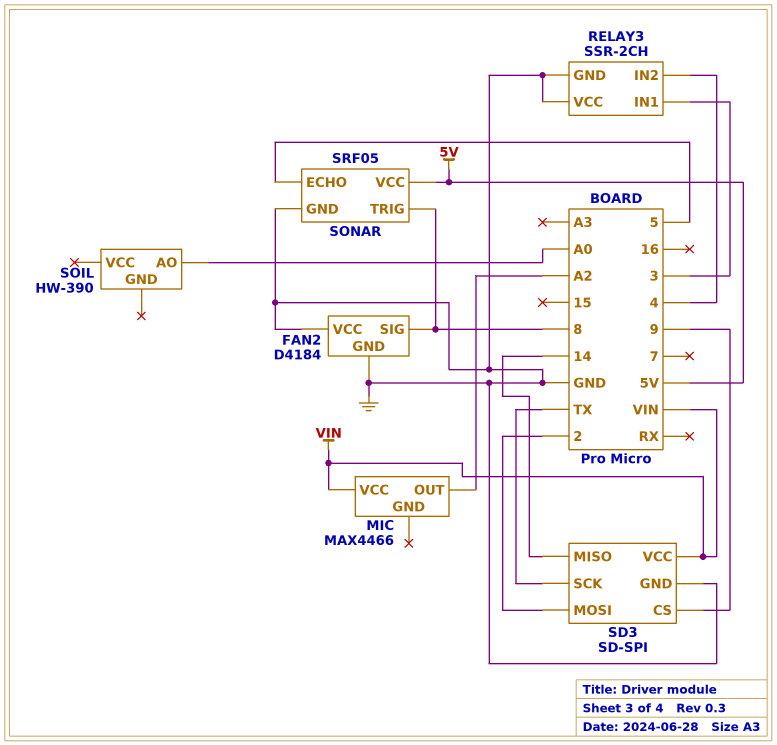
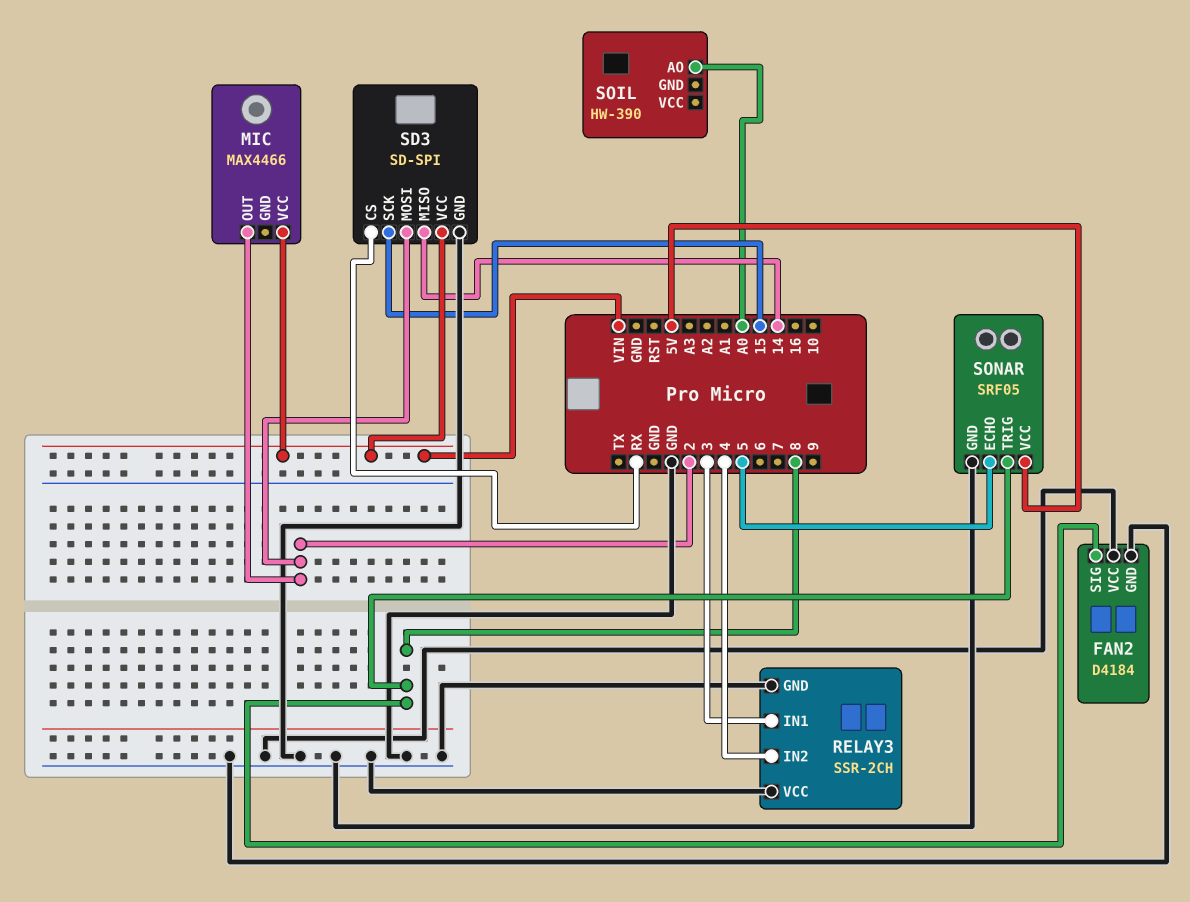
MIC pin OUT: A2 -> 2
SD3 pin CS: 9 -> RX
SD3 pin SCK: TX -> 15

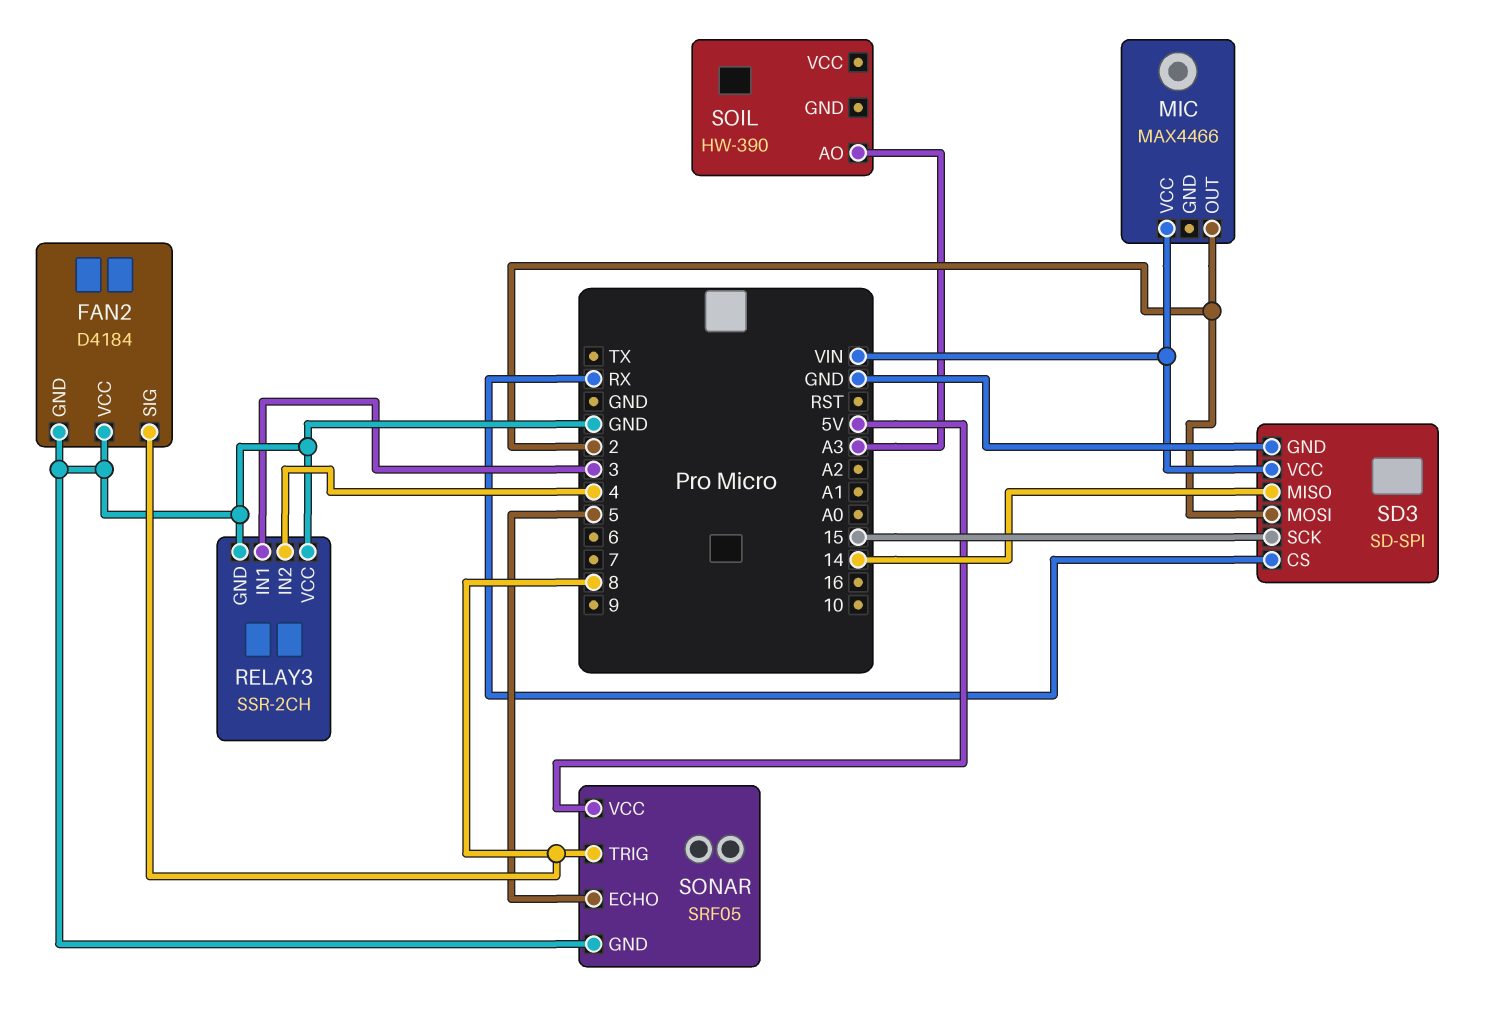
SOIL pin AO: A0 -> A3

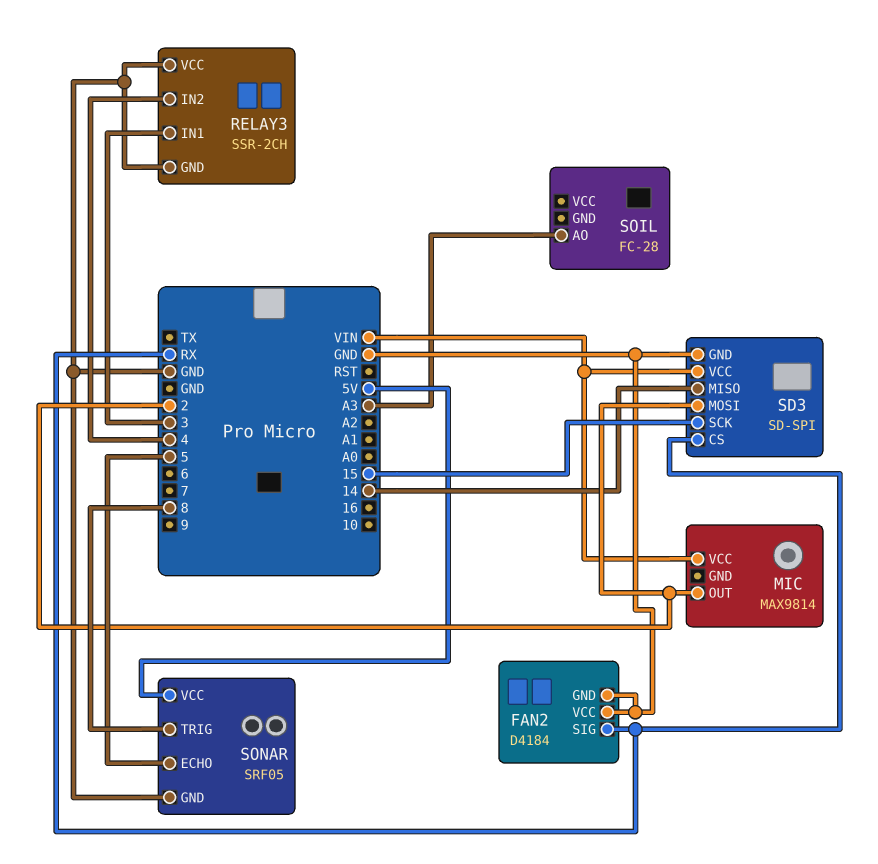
FAN2 pin SIG: 8 -> RX
MIC: MAX4466 -> MAX9814
SOIL: HW-390 -> FC-28

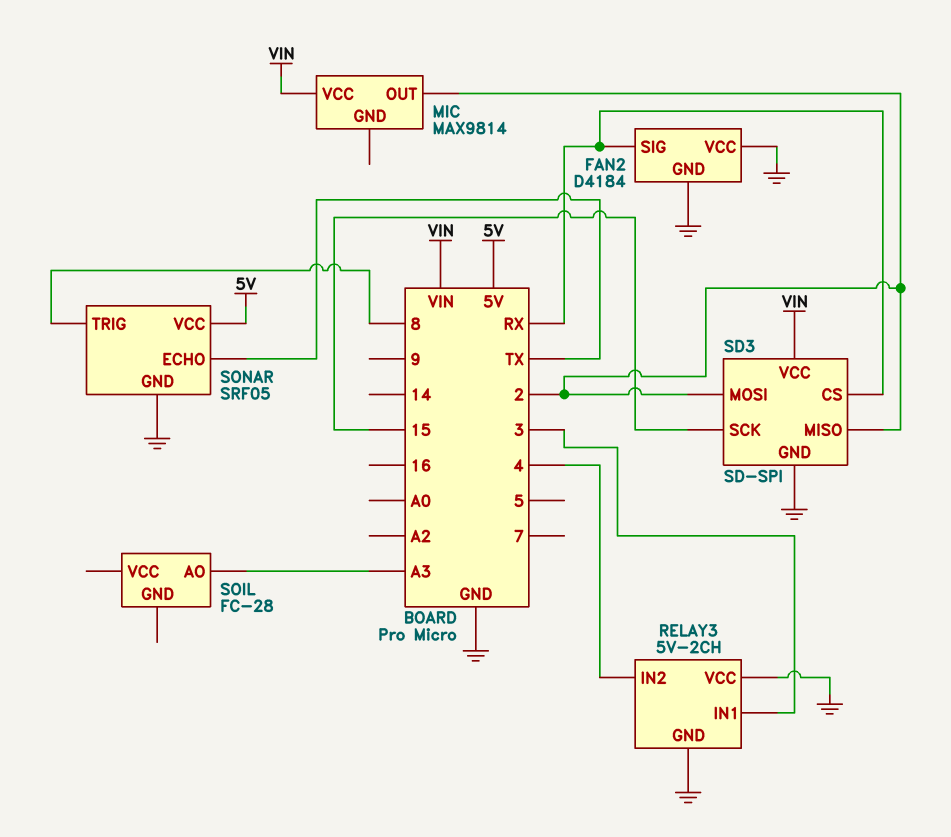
RELAY3: SSR-2CH -> 5V-2CH
SD3 pin MISO: 14 -> 2
SONAR pin ECHO: 5 -> TX

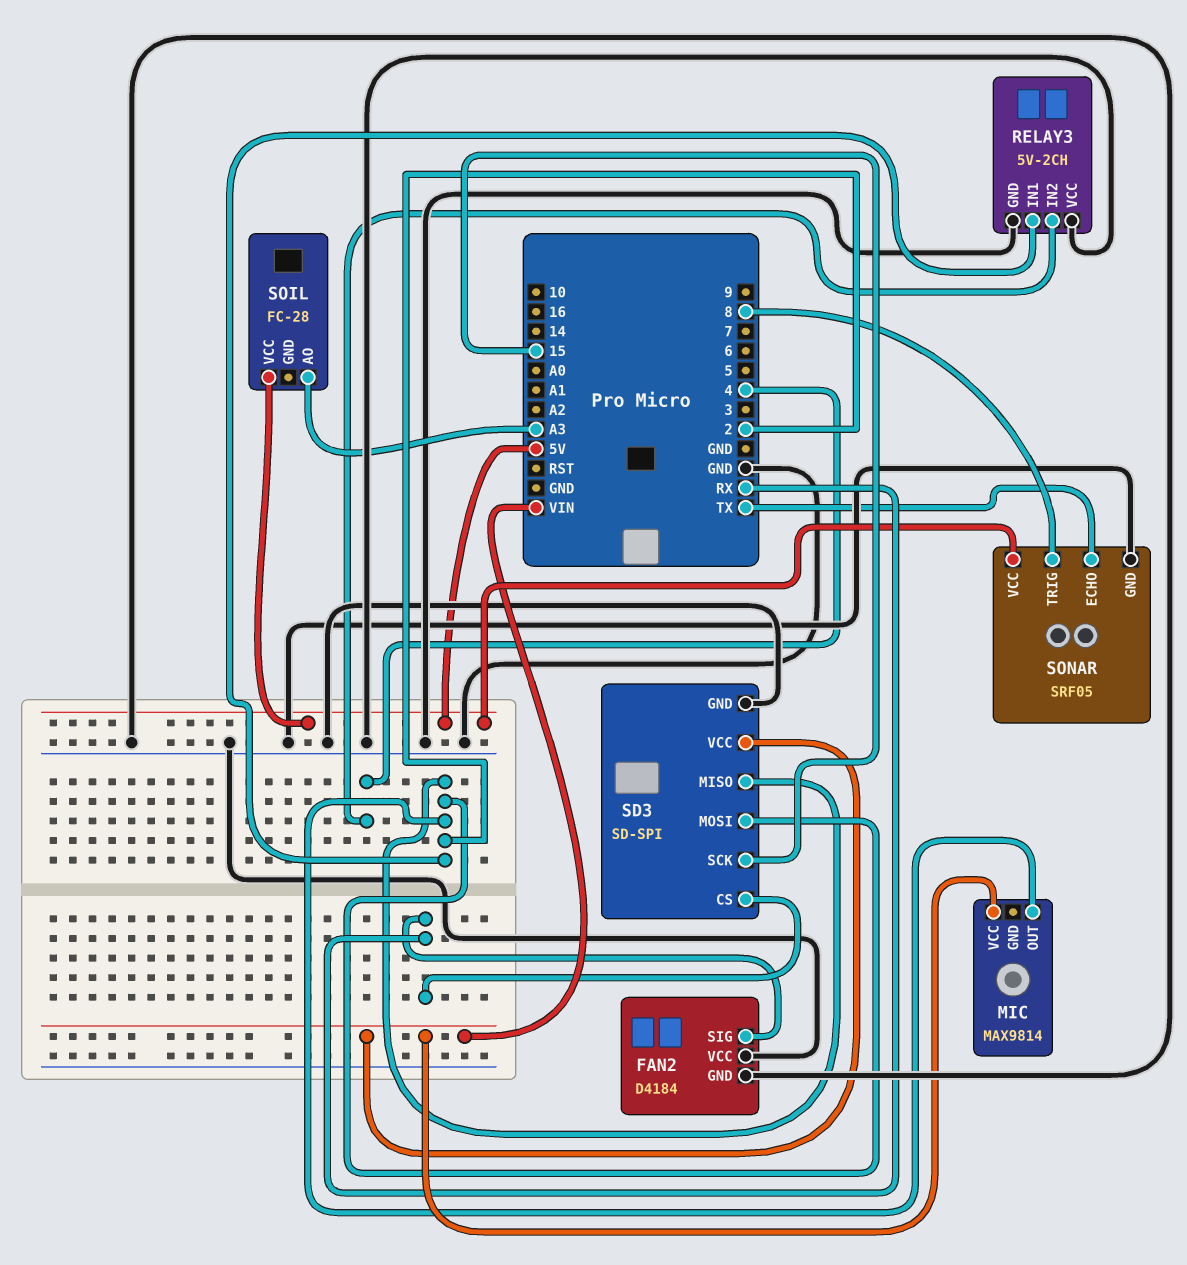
RELAY3 pin IN1: 3 -> 2
SOIL pin VCC: none -> 5V

